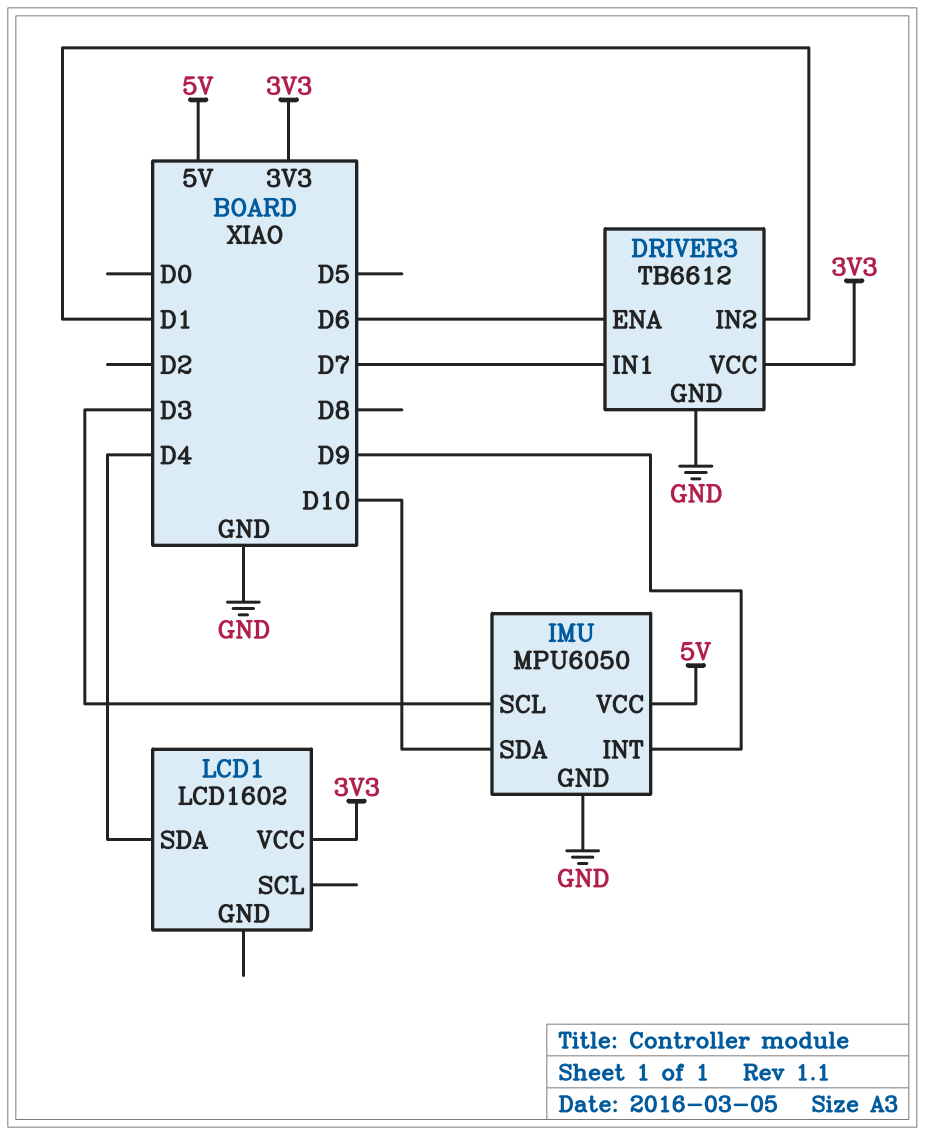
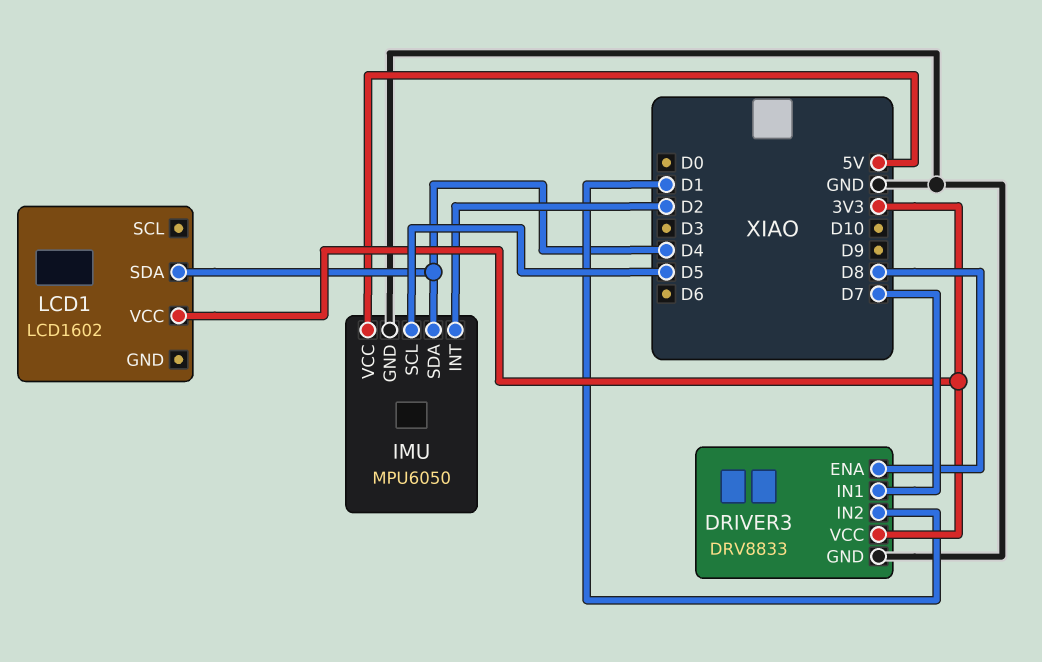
DRIVER3: TB6612 -> DRV8833
DRIVER3 pin ENA: D6 -> D8
IMU pin INT: D9 -> D2
IMU pin SCL: D3 -> D5
IMU pin SDA: D10 -> D4

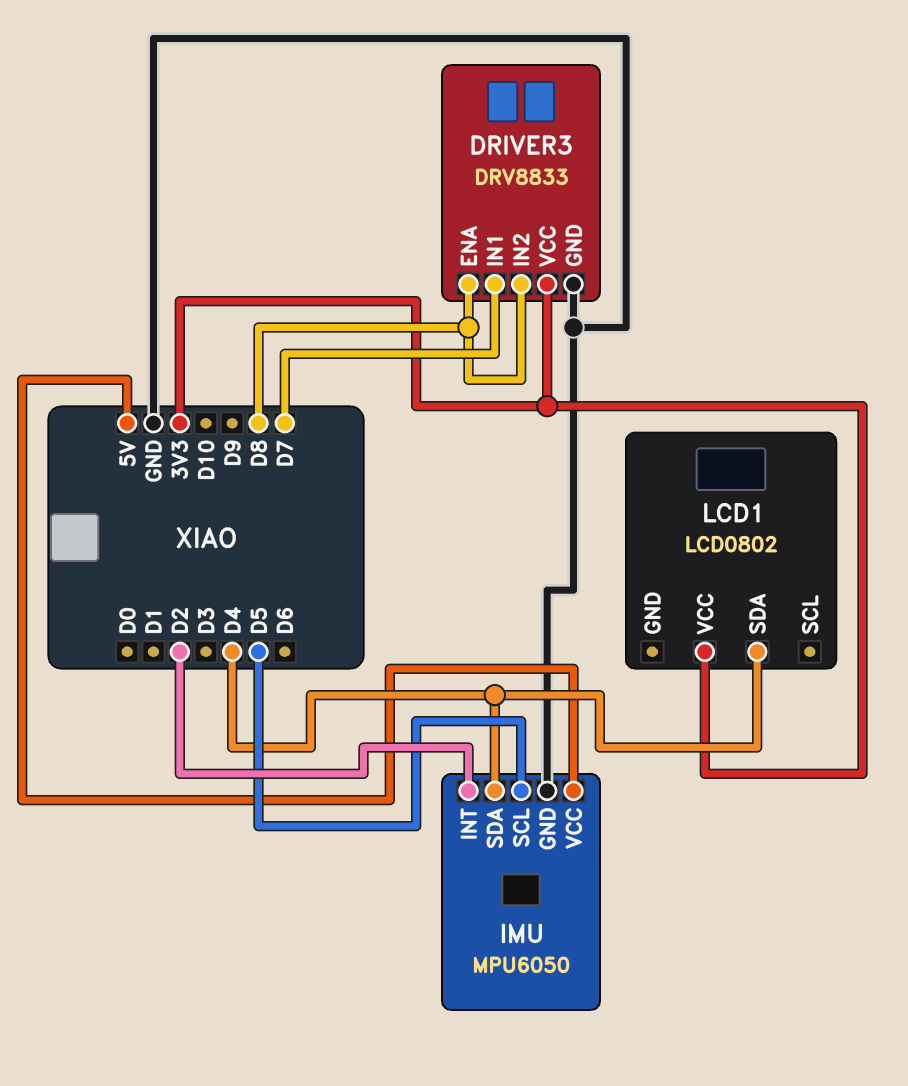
DRIVER3 pin IN2: D1 -> D8
LCD1: LCD1602 -> LCD0802

